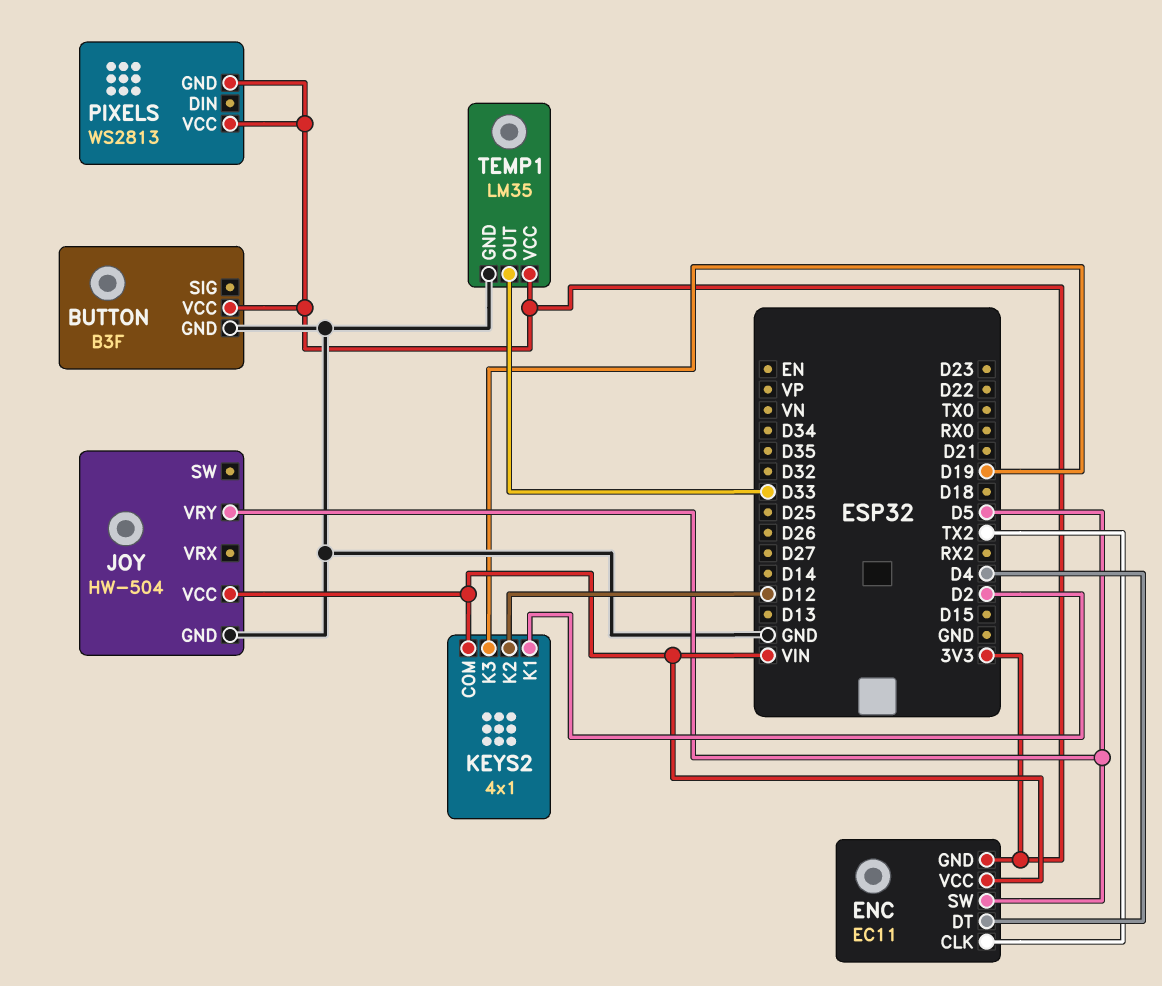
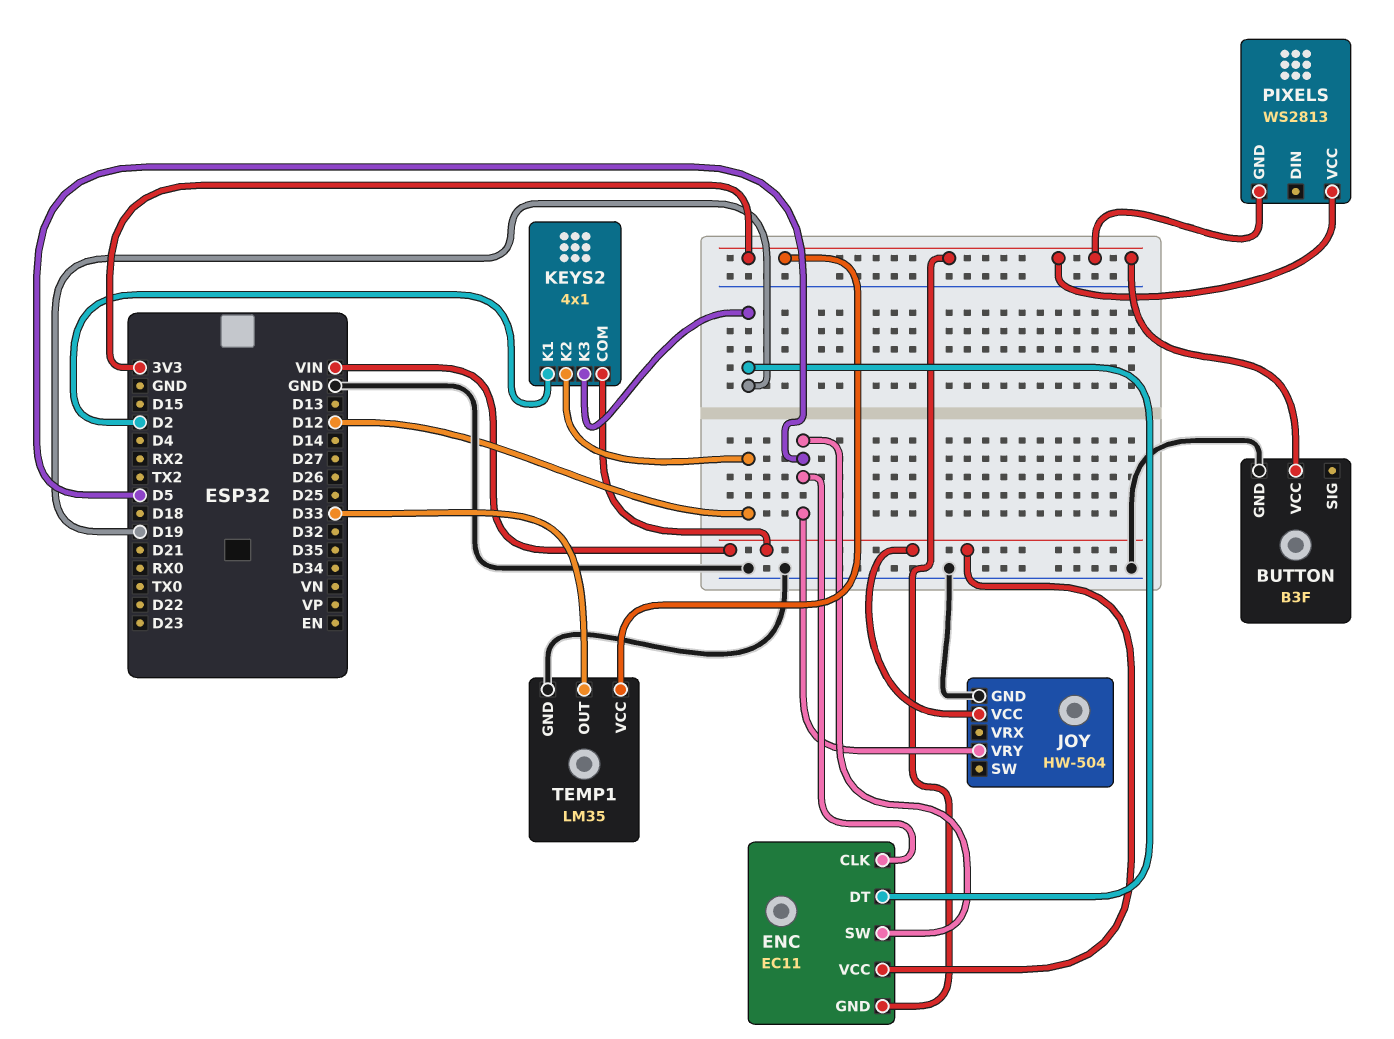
ENC pin CLK: TX2 -> D5
ENC pin DT: D4 -> D19

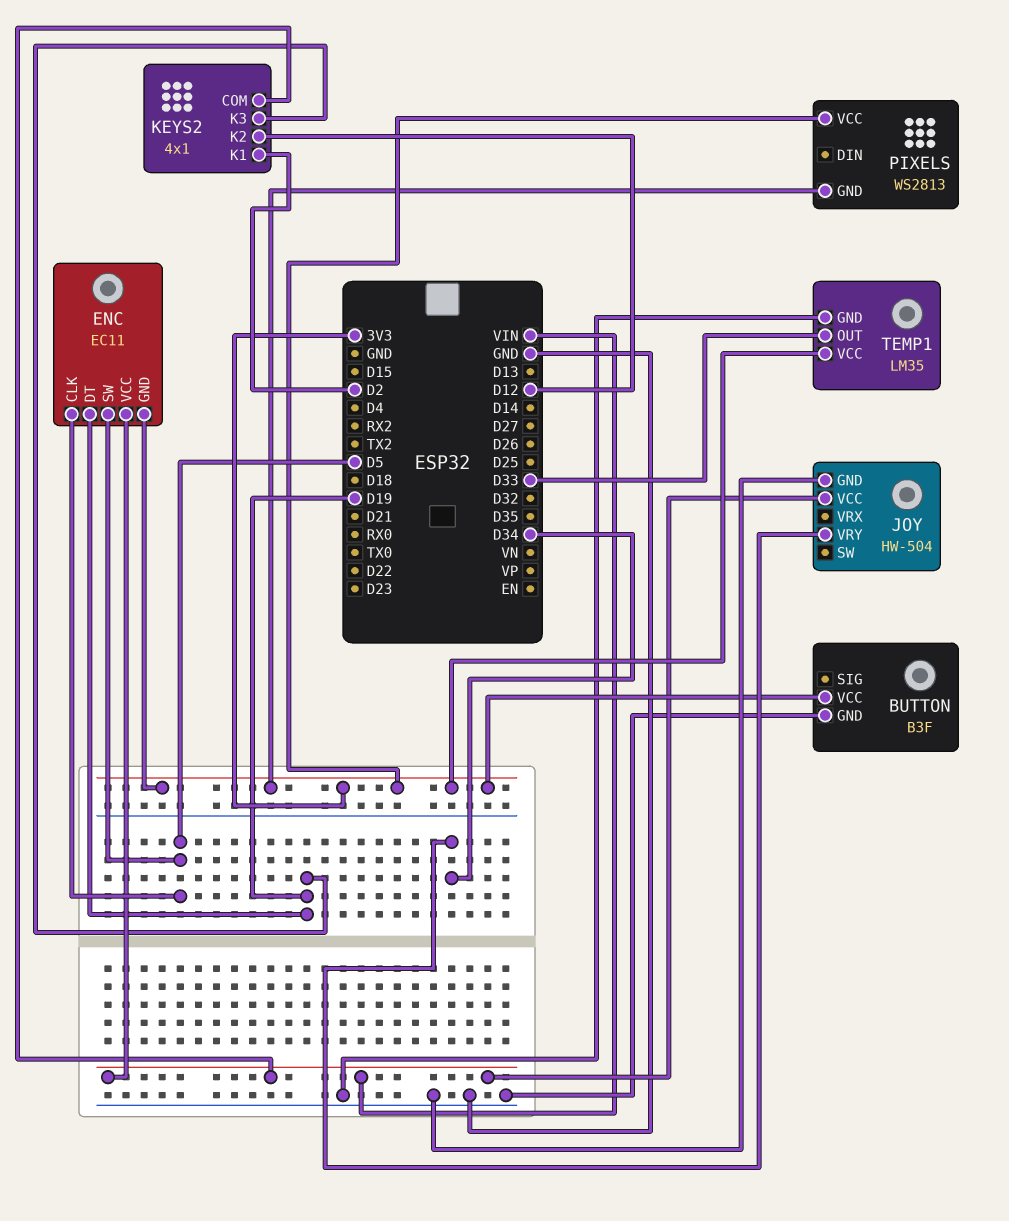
JOY pin VRY: D5 -> D34

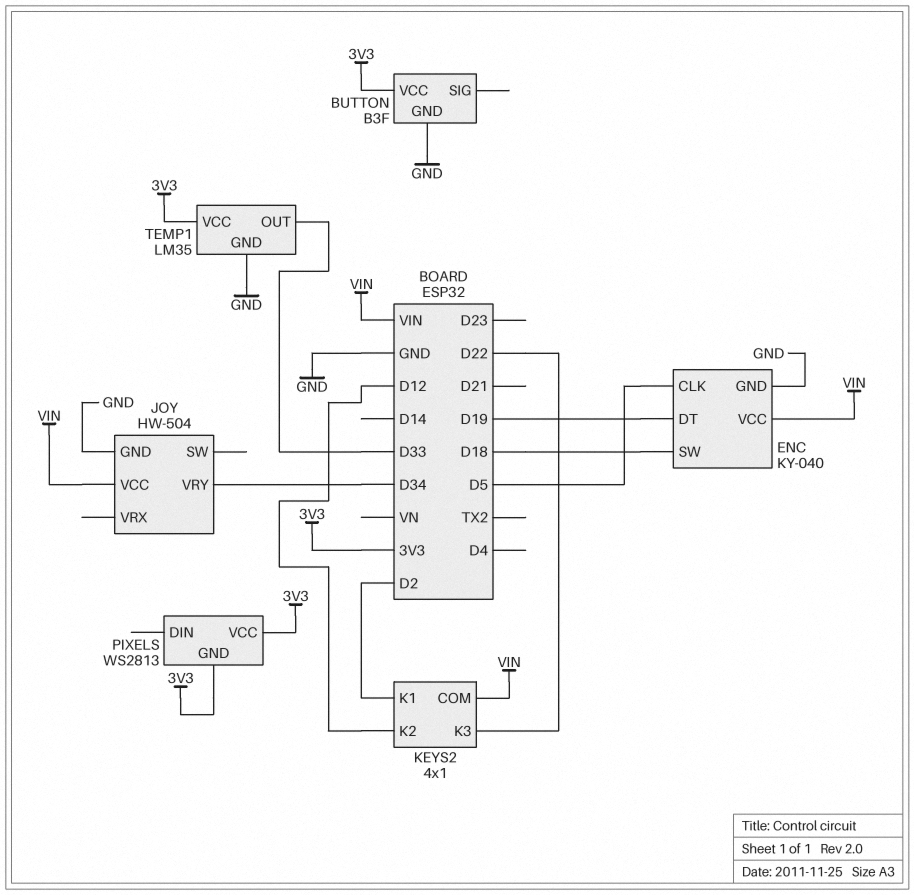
ENC: EC11 -> KY-040
ENC pin GND: 3V3 -> GND
ENC pin SW: D5 -> D18
KEYS2 pin K3: D19 -> D22

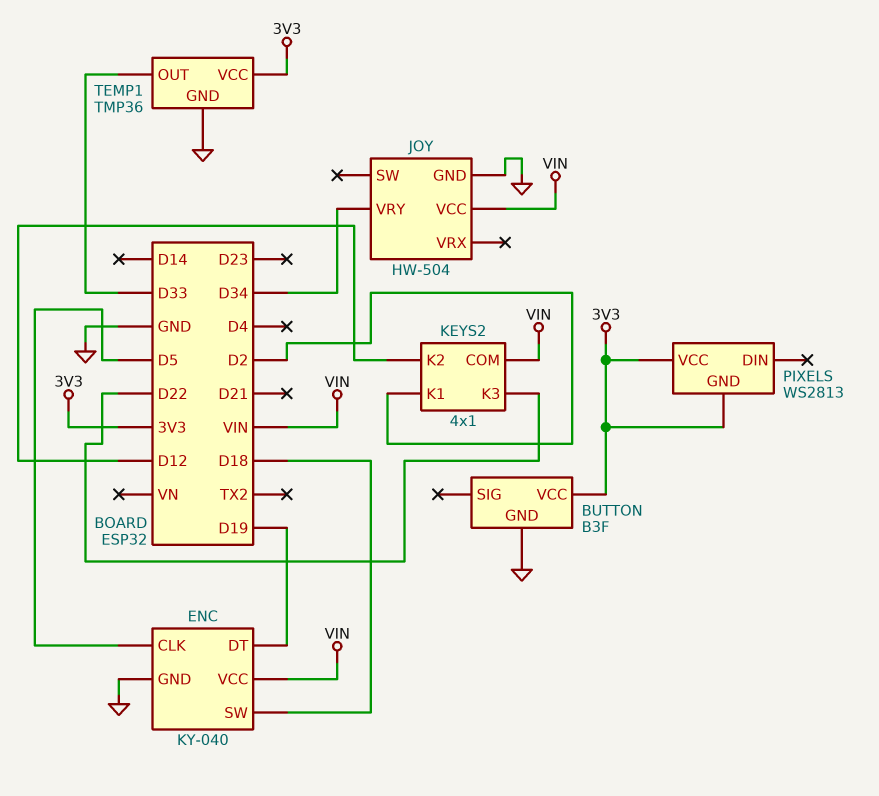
TEMP1: LM35 -> TMP36

